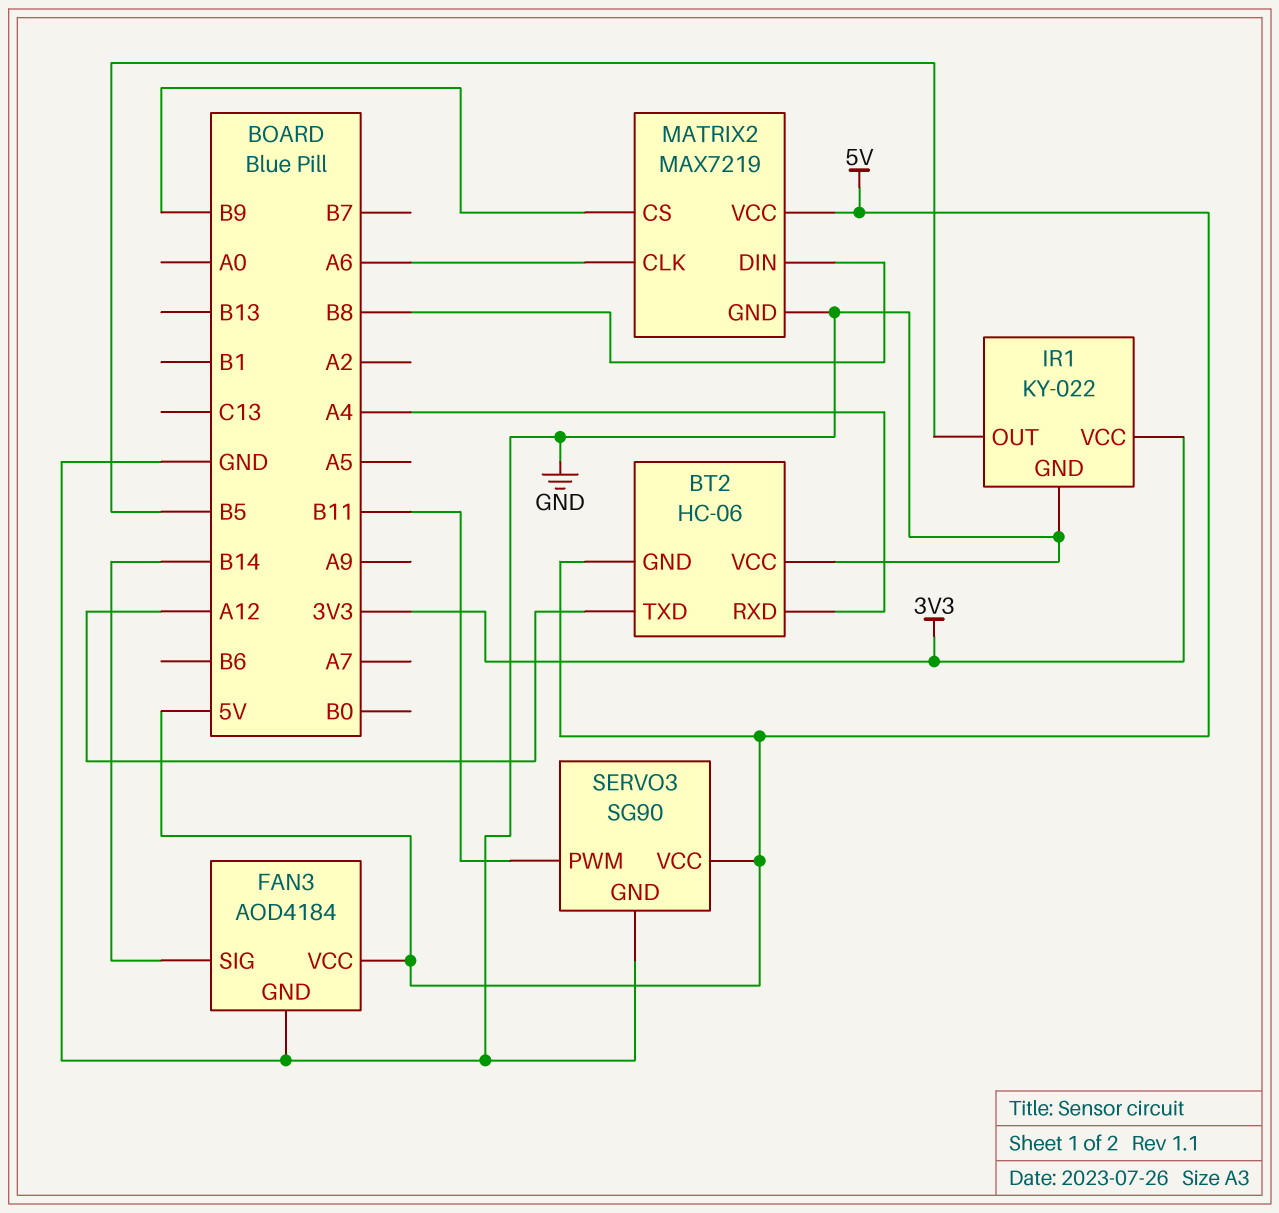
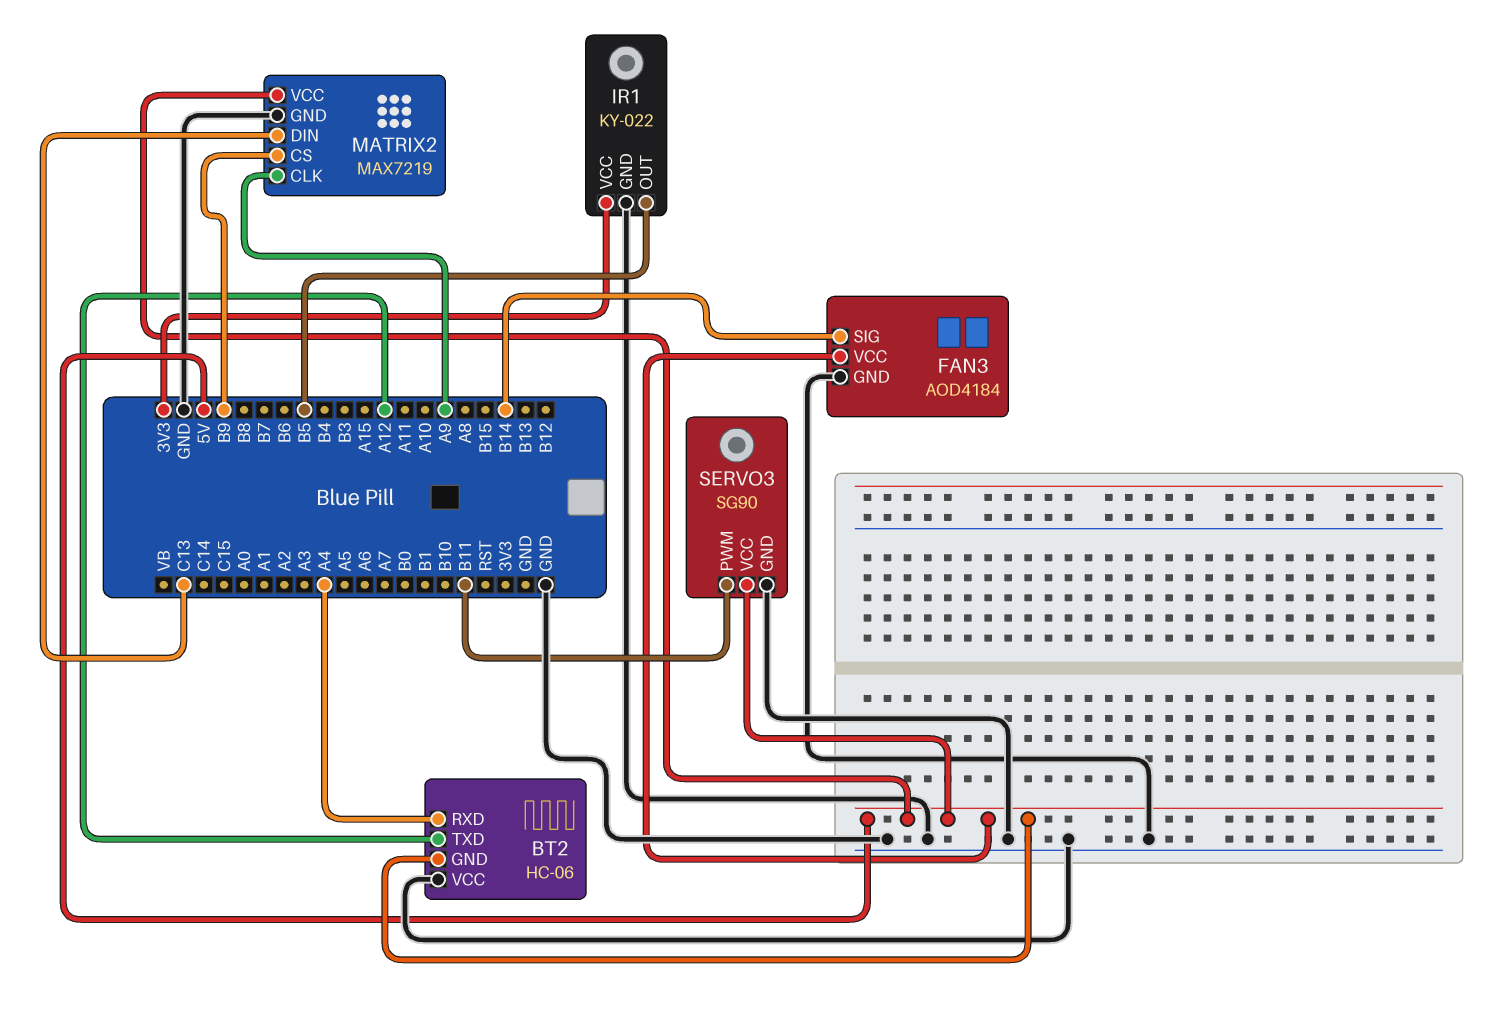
MATRIX2 pin CLK: A6 -> A9
MATRIX2 pin DIN: B8 -> C13

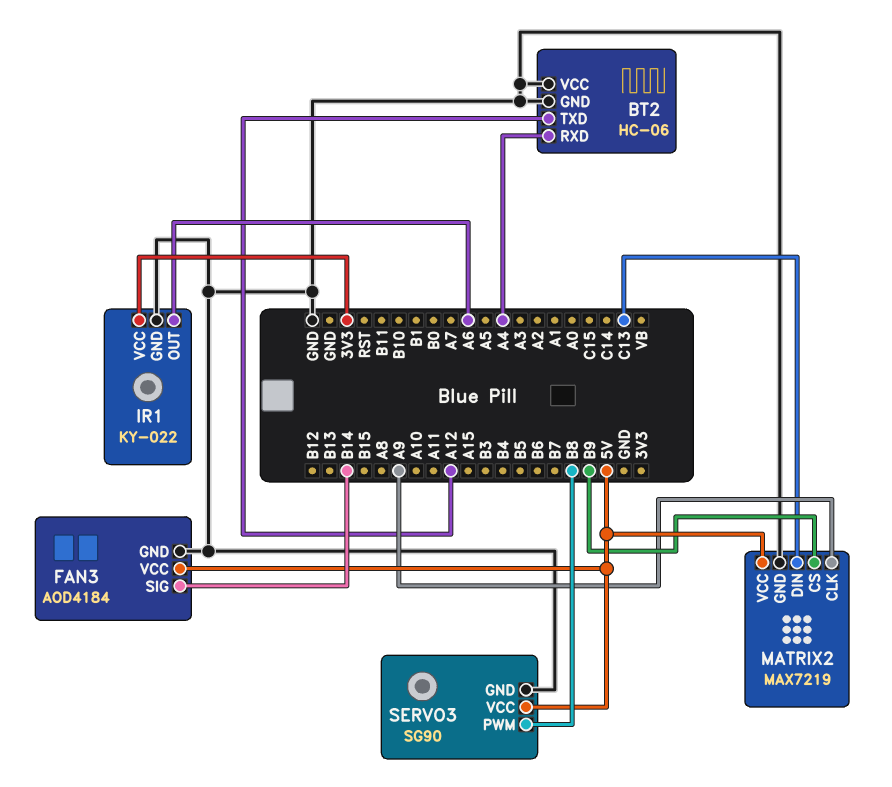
BT2 pin GND: 5V -> GND
IR1 pin OUT: B5 -> A6
SERVO3 pin PWM: B11 -> B8

